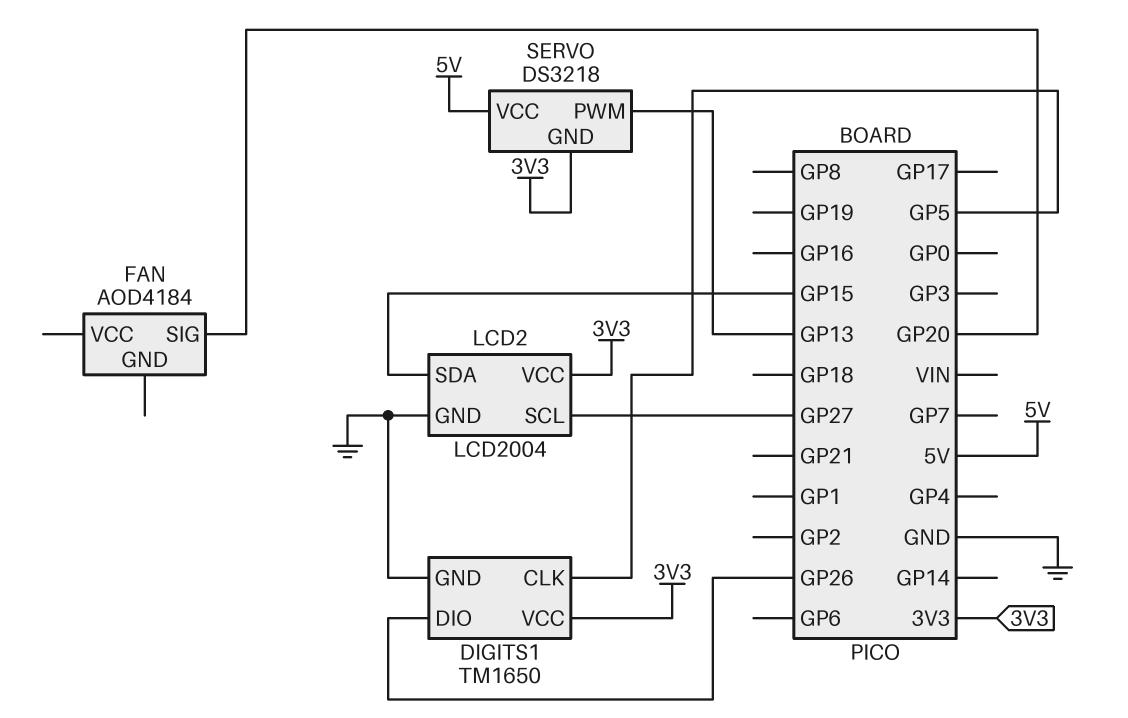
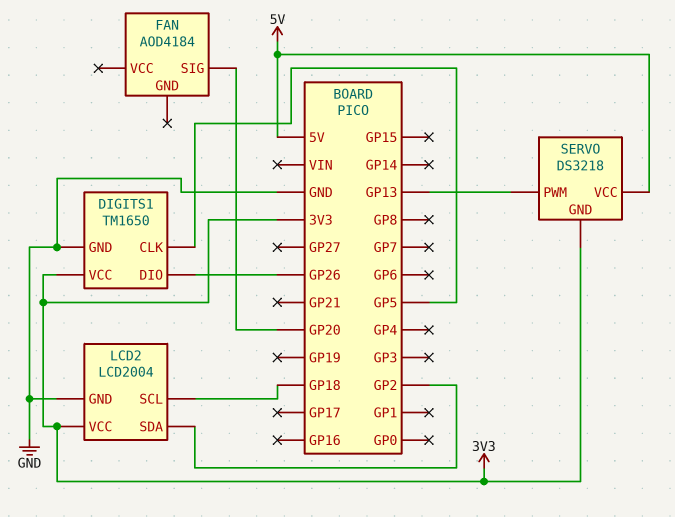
LCD2 pin SCL: GP27 -> GP18
LCD2 pin SDA: GP15 -> GP2

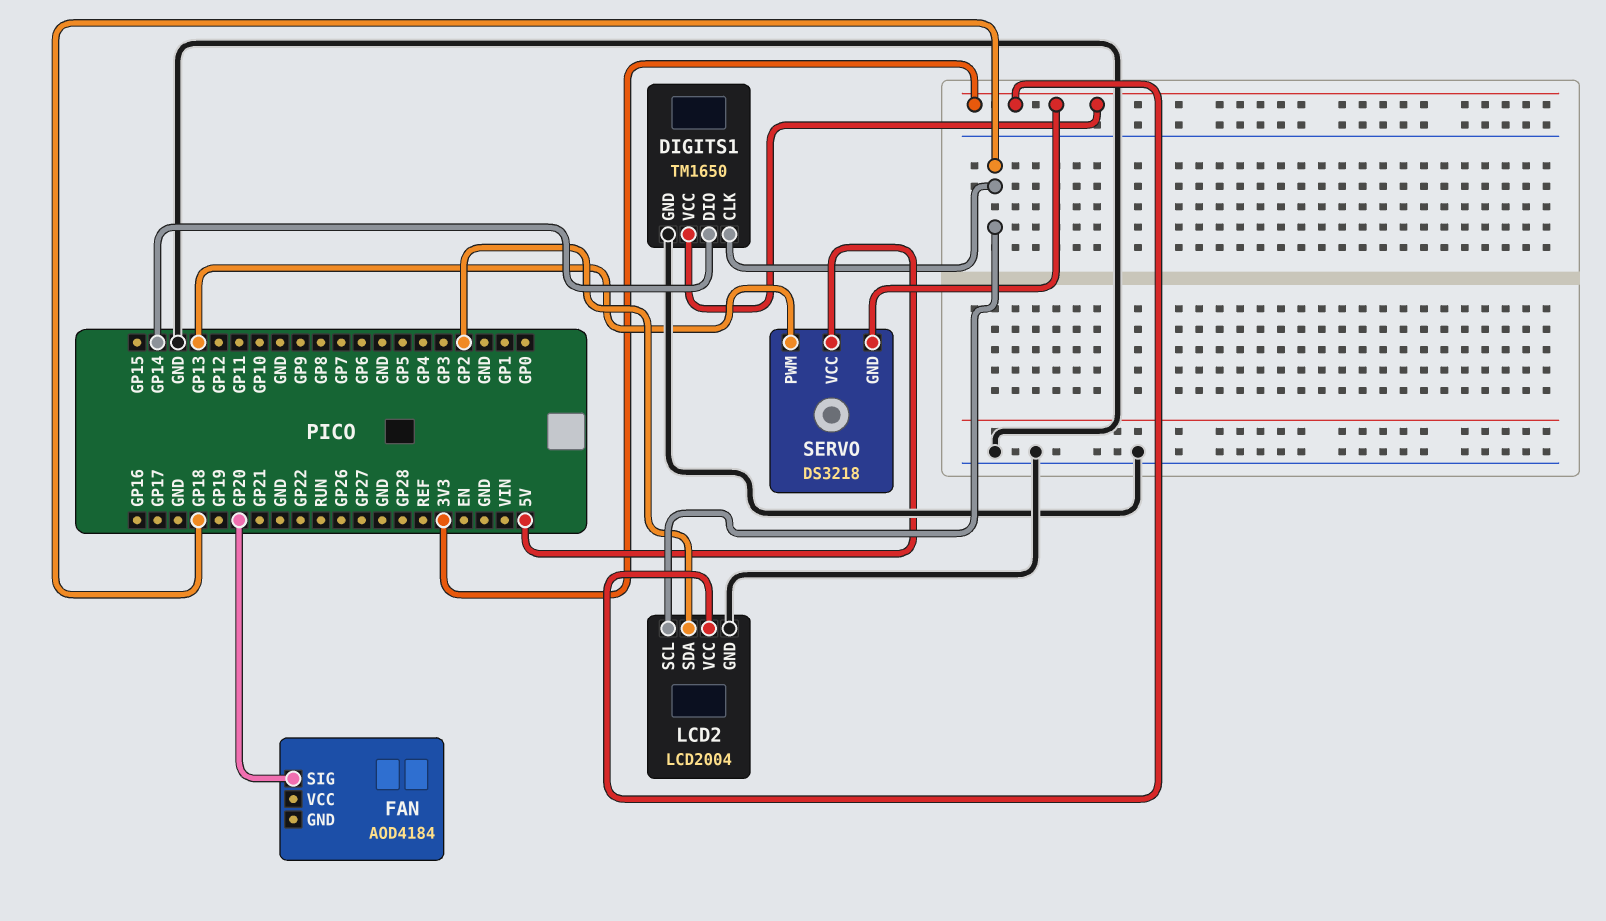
DIGITS1 pin CLK: GP5 -> GP18
DIGITS1 pin DIO: GP26 -> GP14

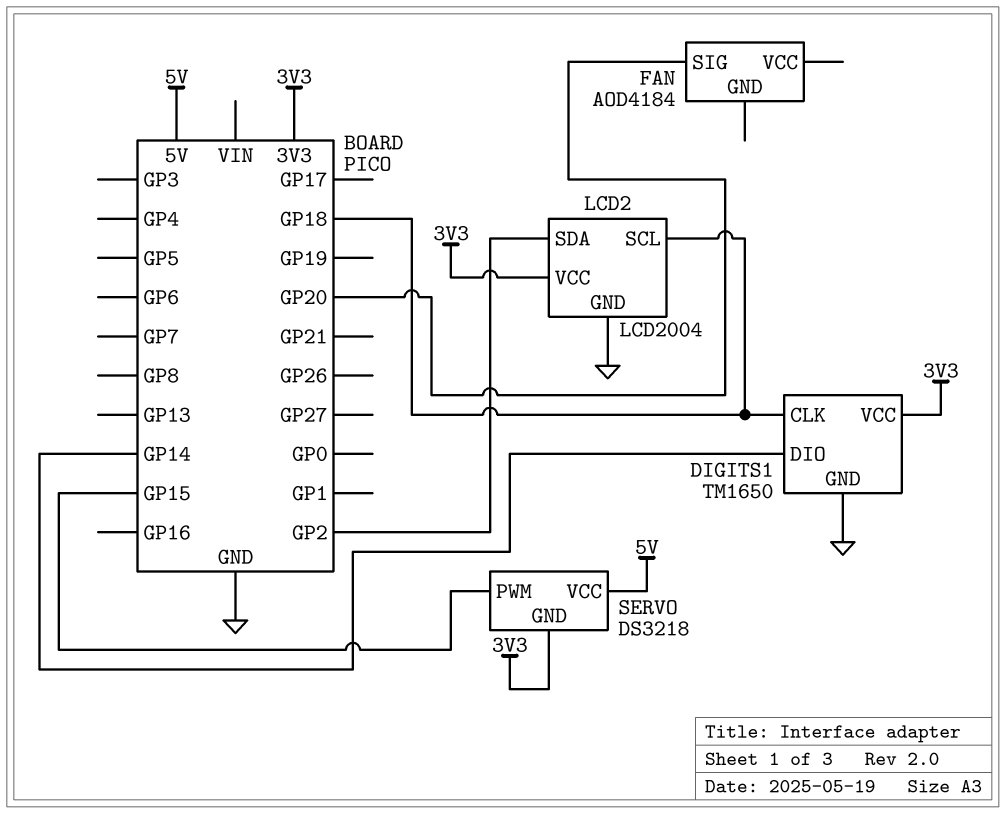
SERVO pin PWM: GP13 -> GP15

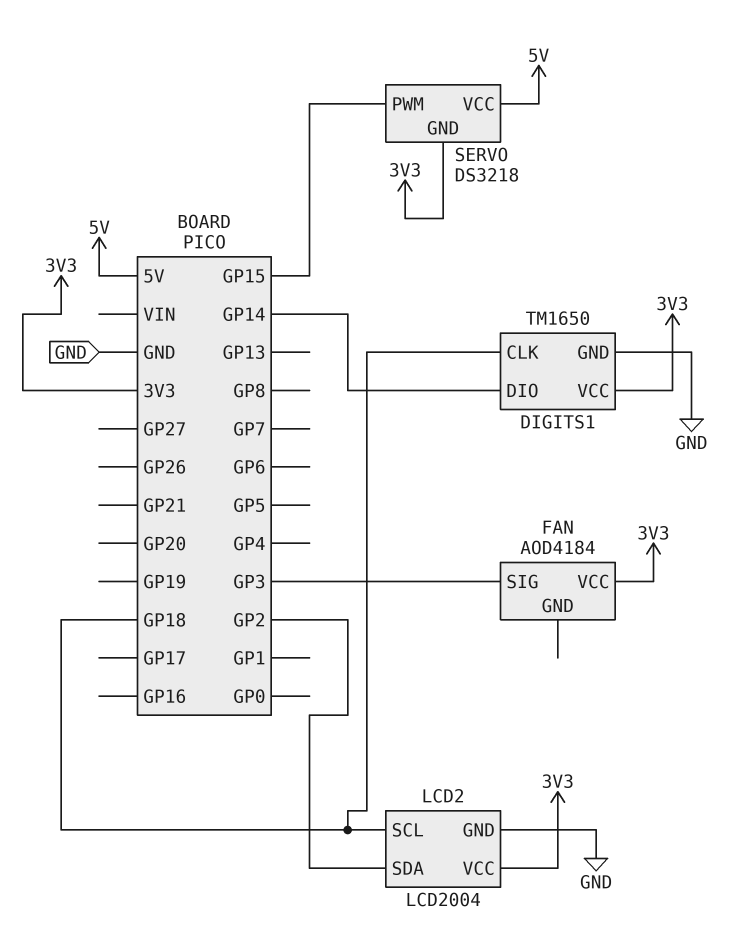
FAN pin SIG: GP20 -> GP3
FAN pin VCC: none -> 3V3

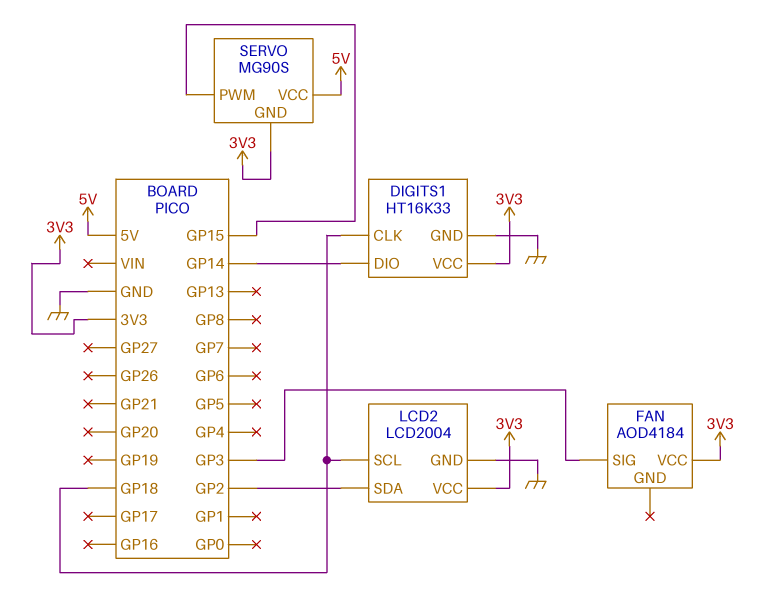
DIGITS1: TM1650 -> HT16K33
SERVO: DS3218 -> MG90S

